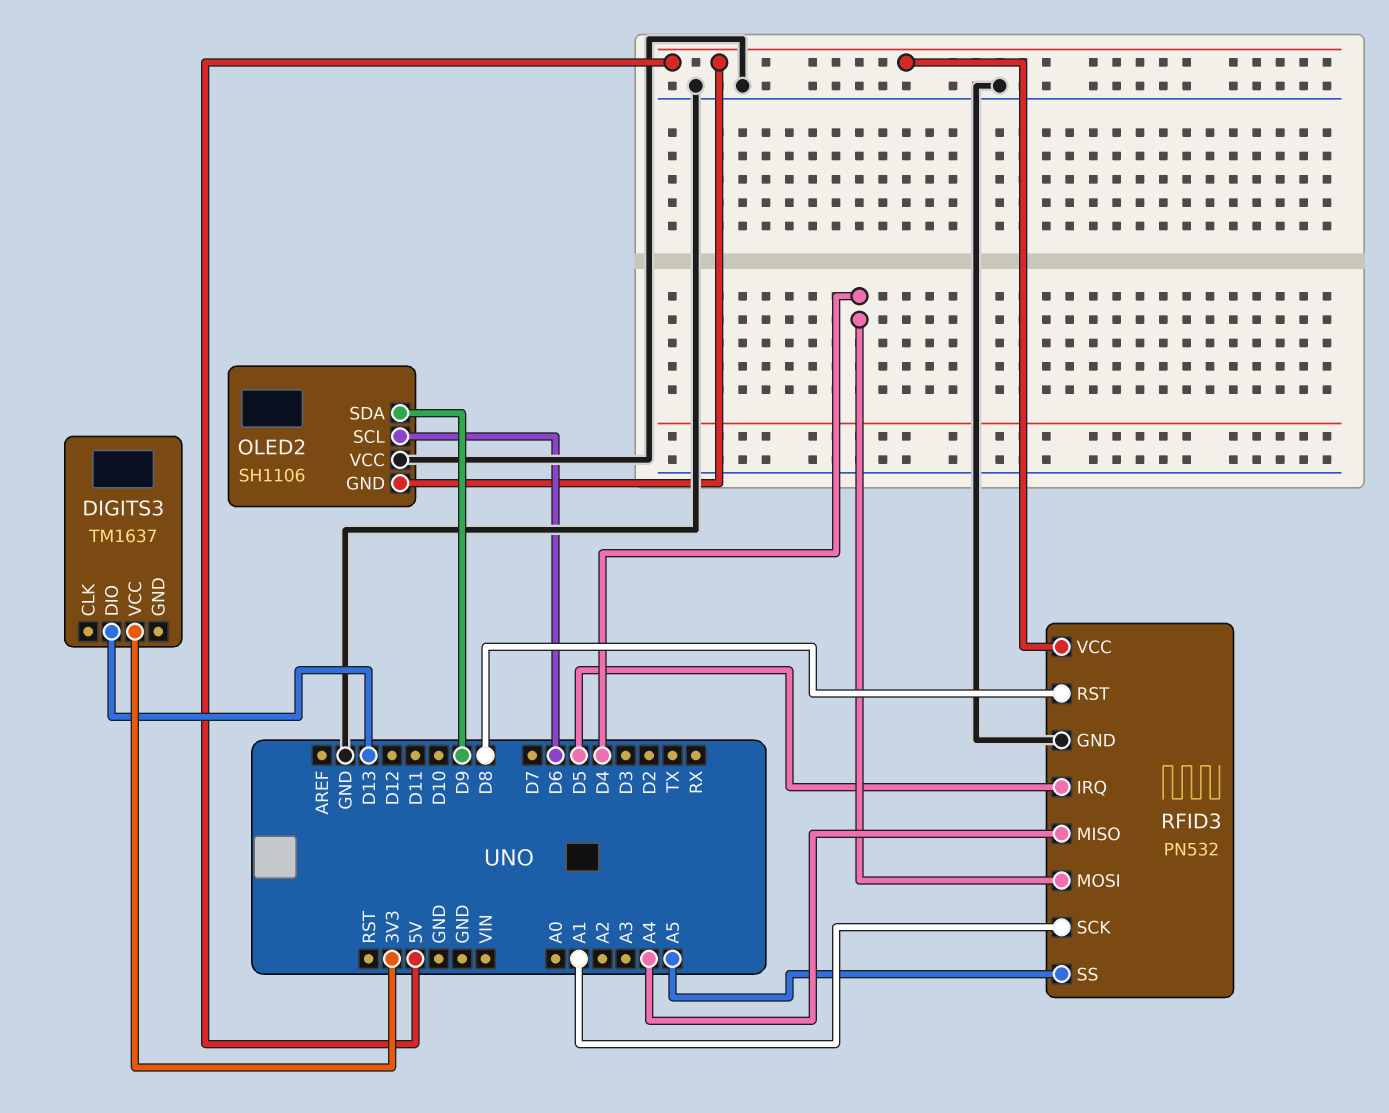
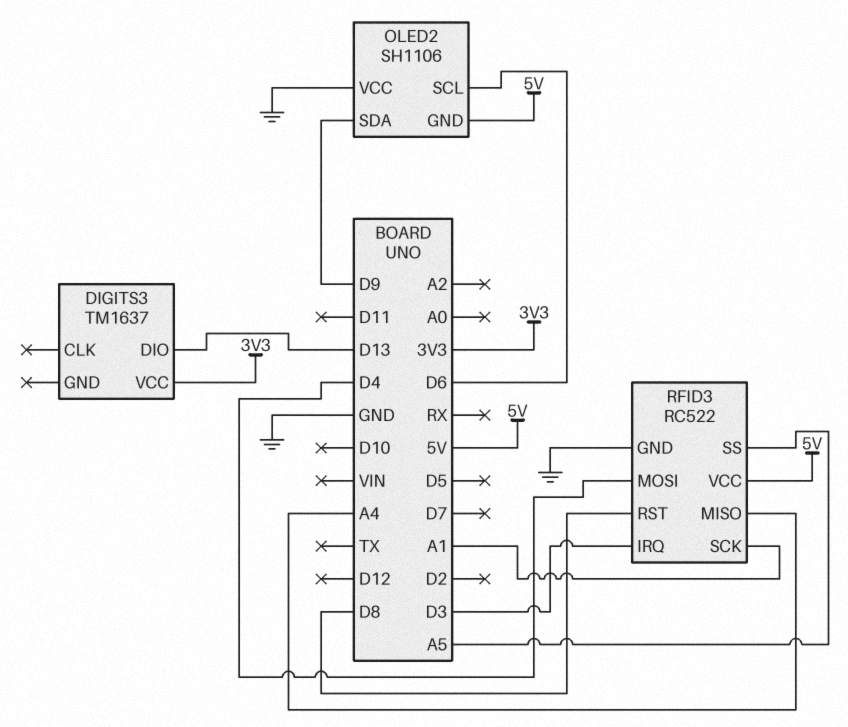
RFID3: PN532 -> RC522
RFID3 pin IRQ: D5 -> D3

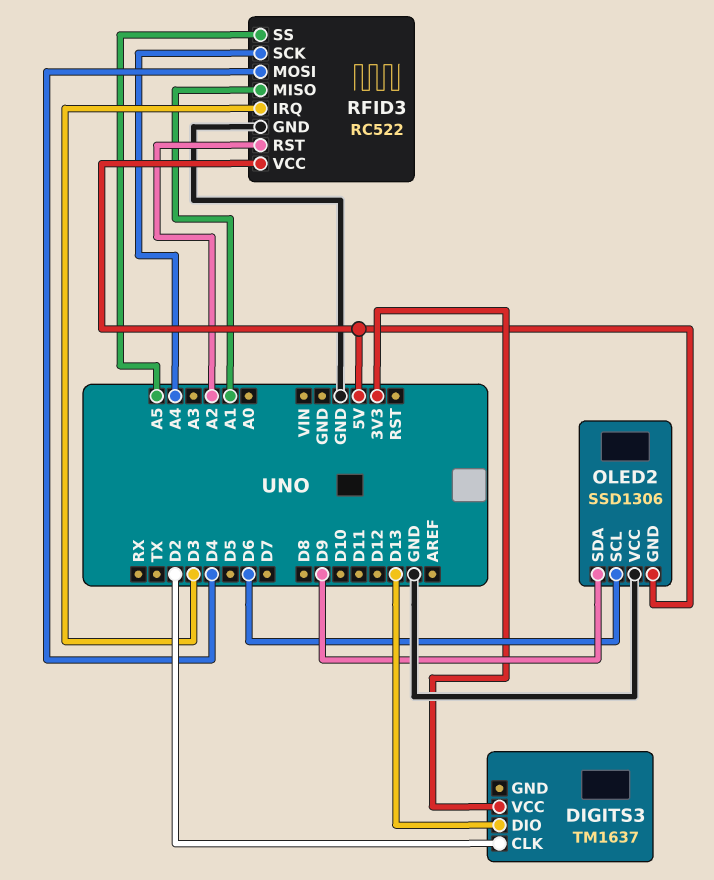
DIGITS3 pin CLK: none -> D2
OLED2: SH1106 -> SSD1306
RFID3 pin MISO: A4 -> A1
RFID3 pin RST: D8 -> A2
RFID3 pin SCK: A1 -> A4

